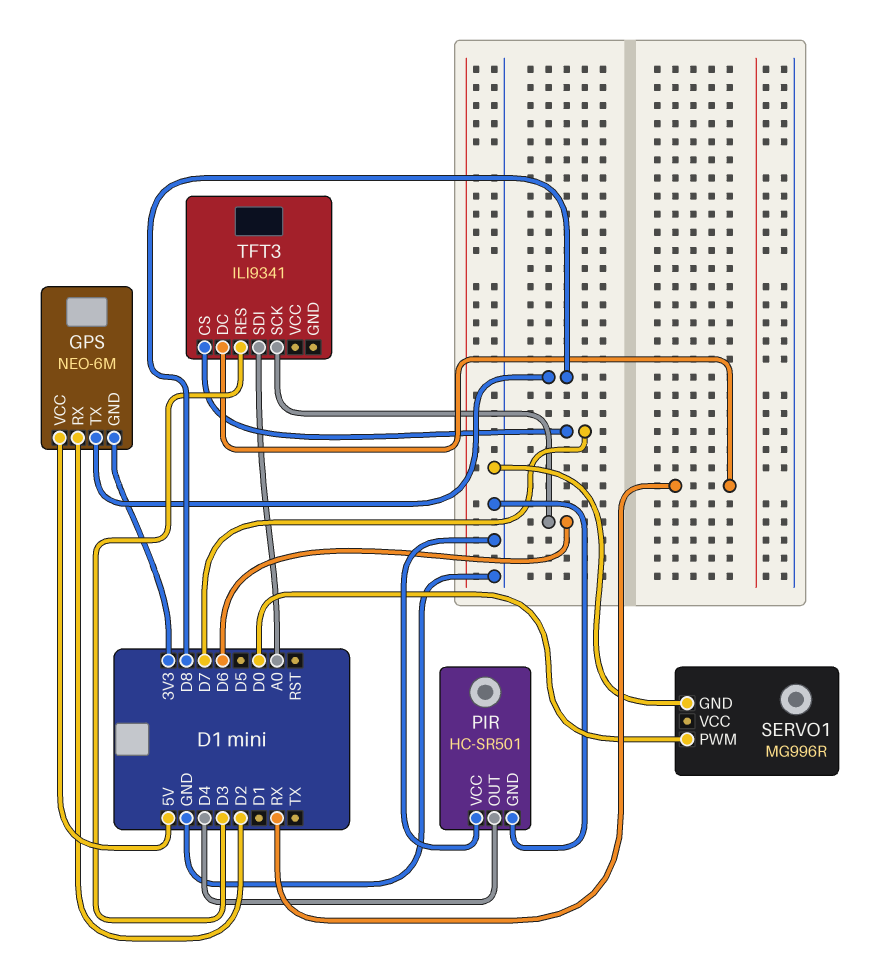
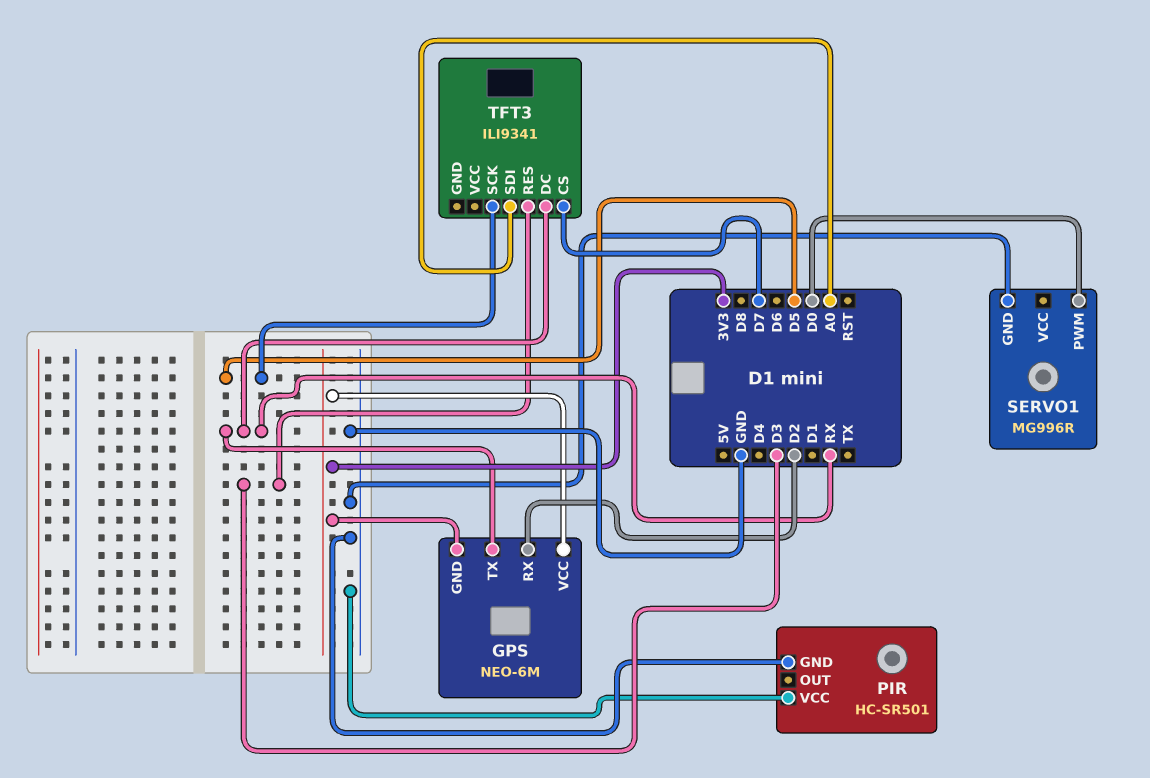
GPS pin TX: D8 -> RX
GPS pin VCC: 5V -> 3V3
PIR pin OUT: D4 -> none
TFT3 pin SCK: D6 -> D5

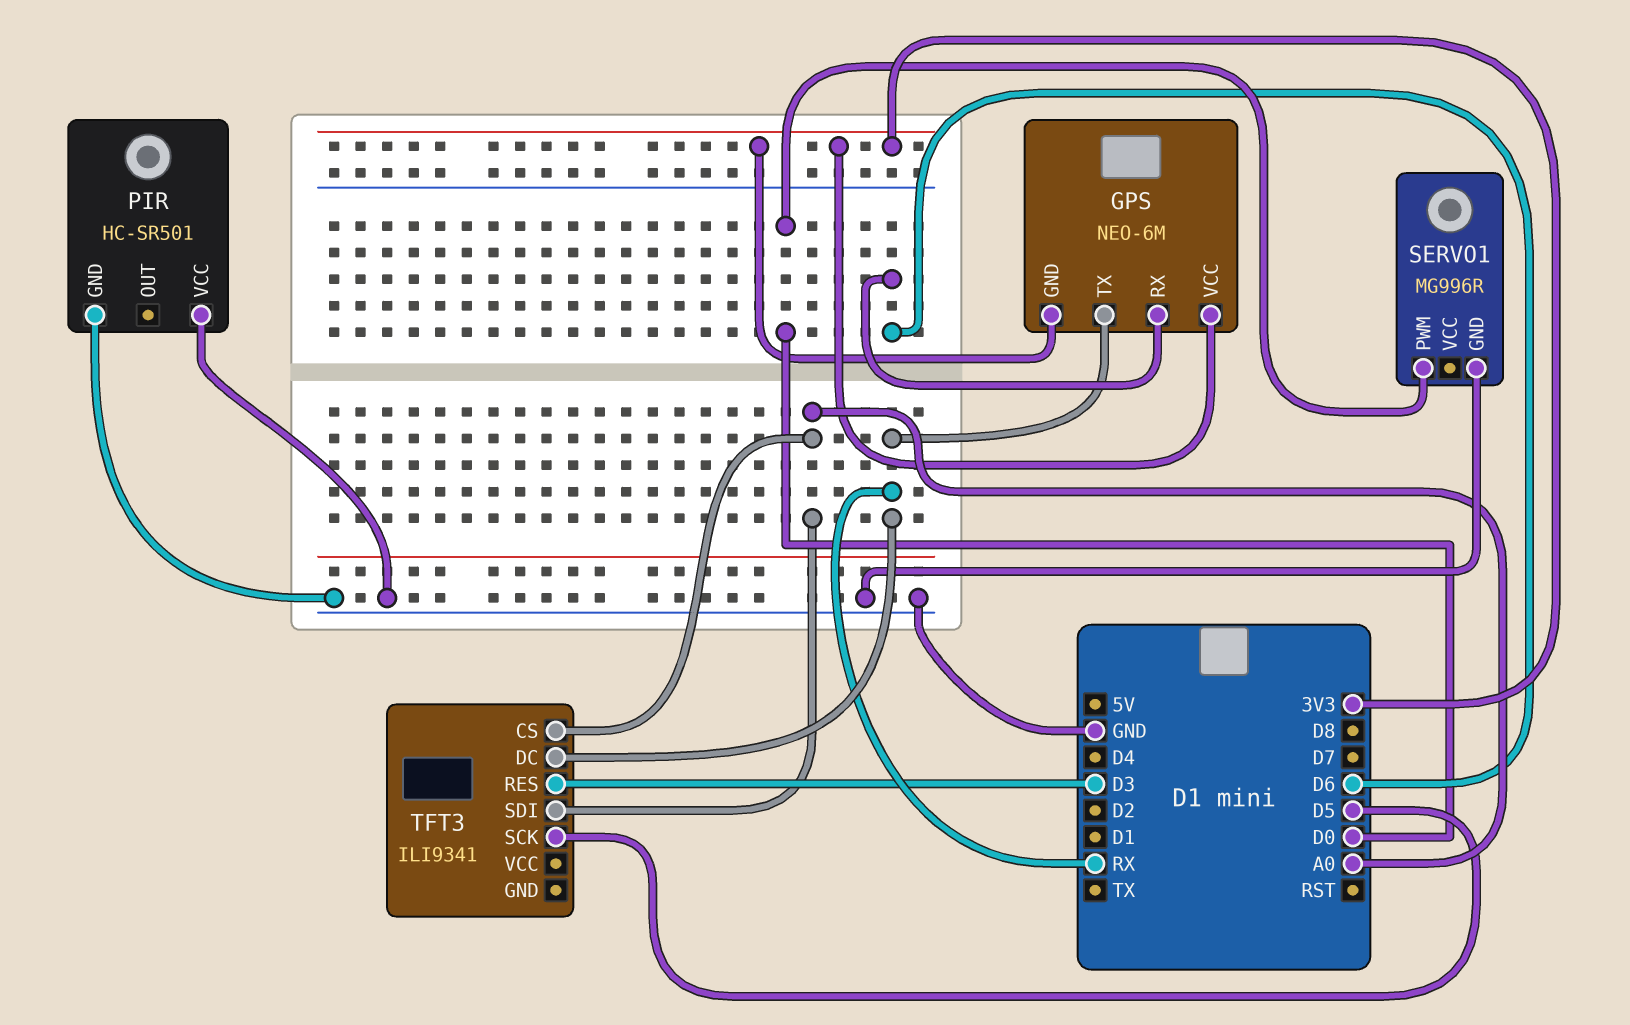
GPS pin RX: D2 -> D6
TFT3 pin CS: D7 -> A0

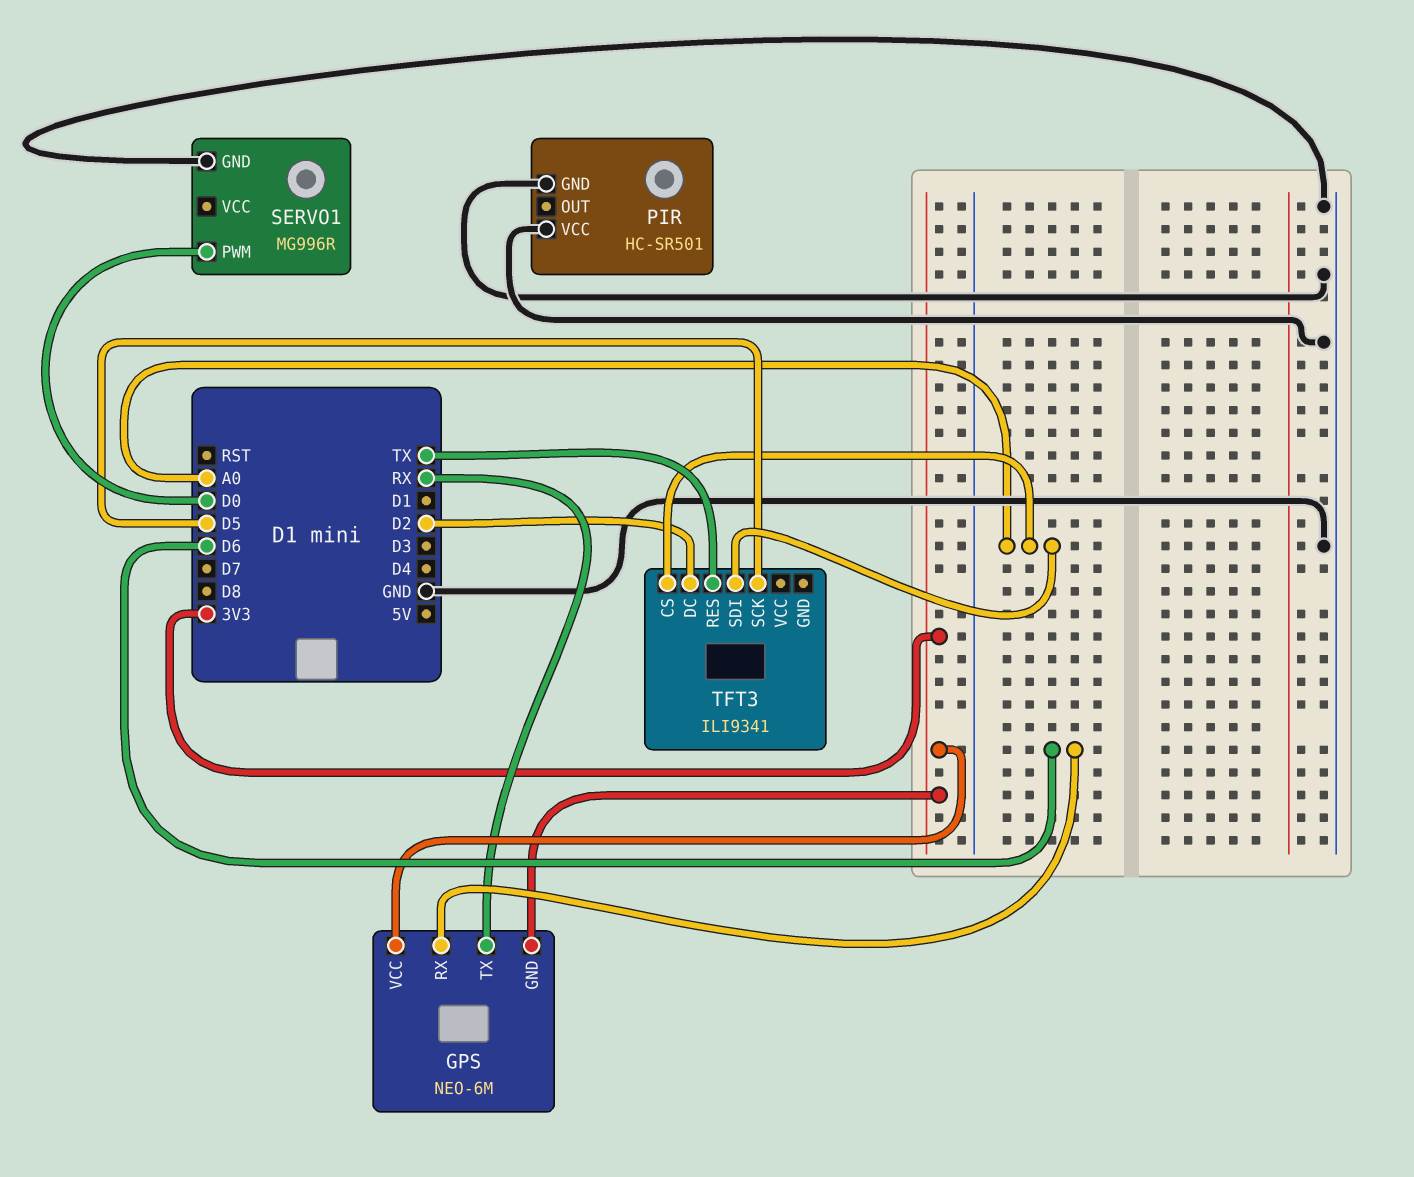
TFT3 pin DC: RX -> D2
TFT3 pin RES: D3 -> TX

